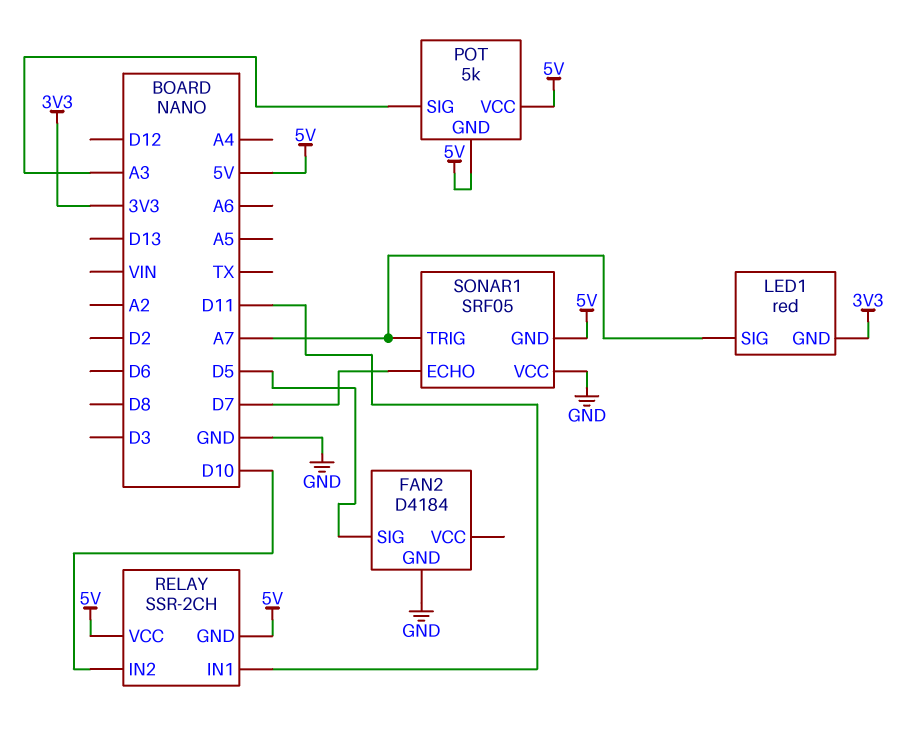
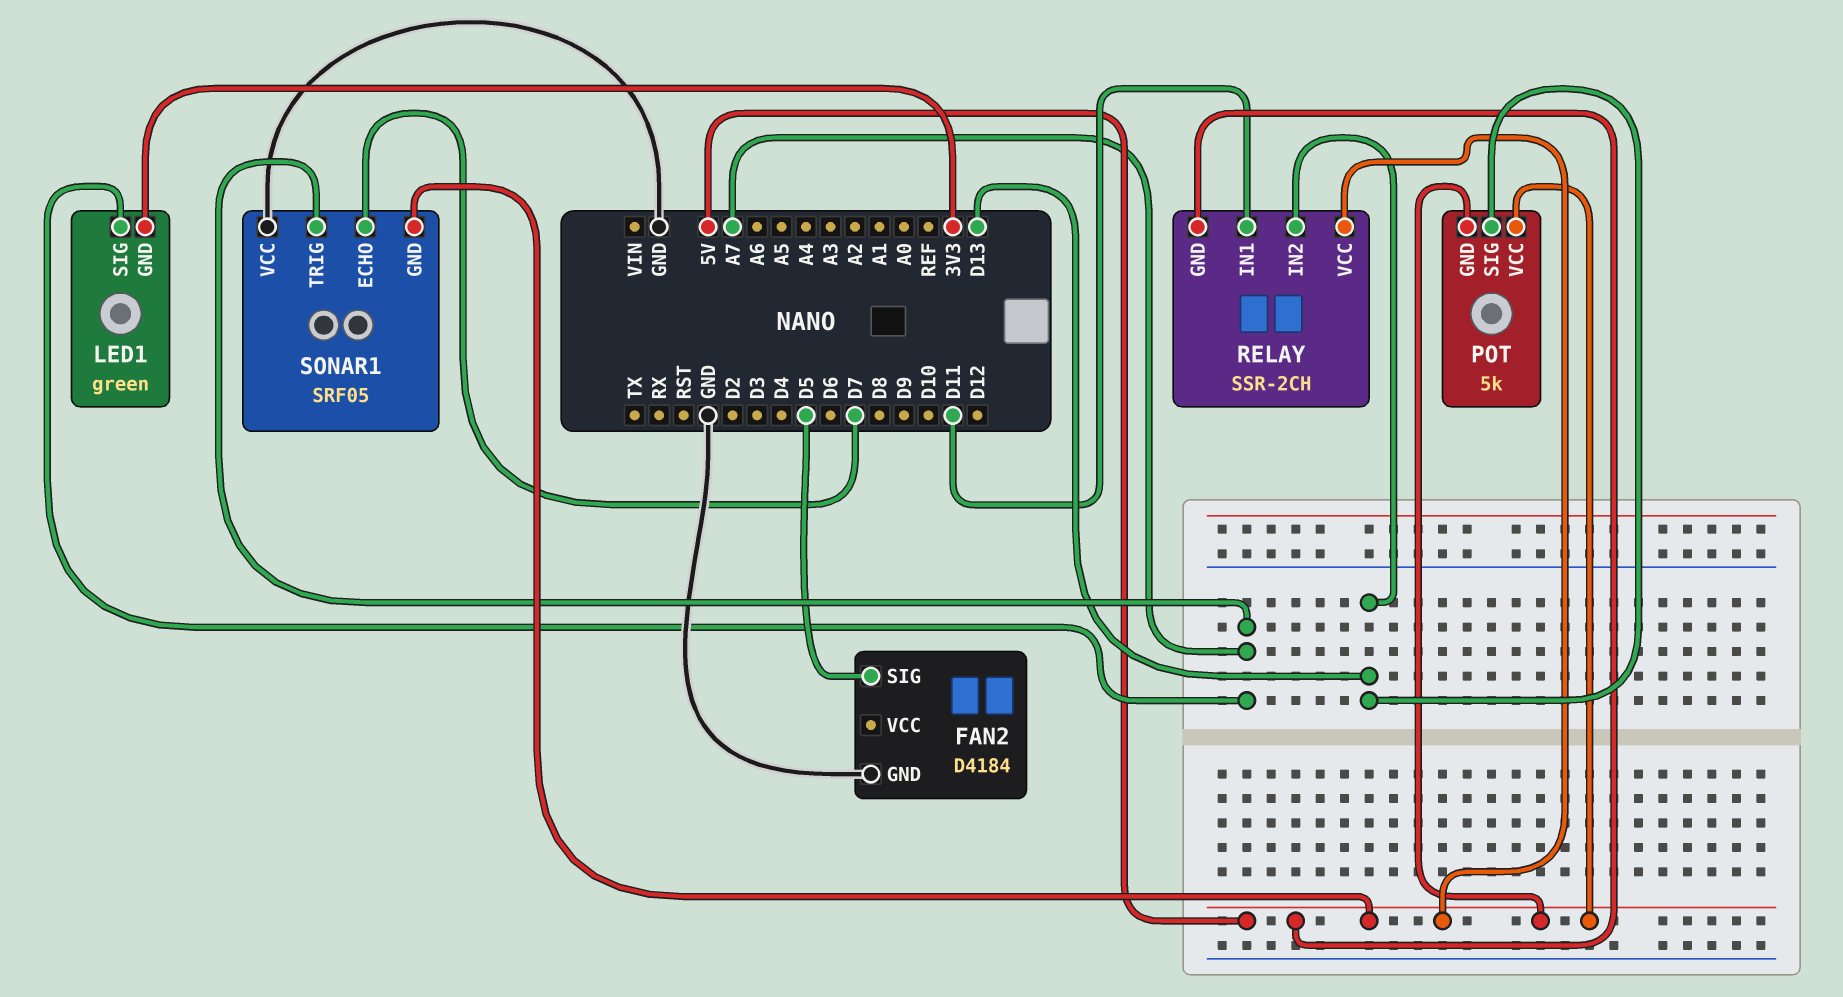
LED1: red -> green
POT pin SIG: A3 -> D13
RELAY pin IN2: D10 -> D13

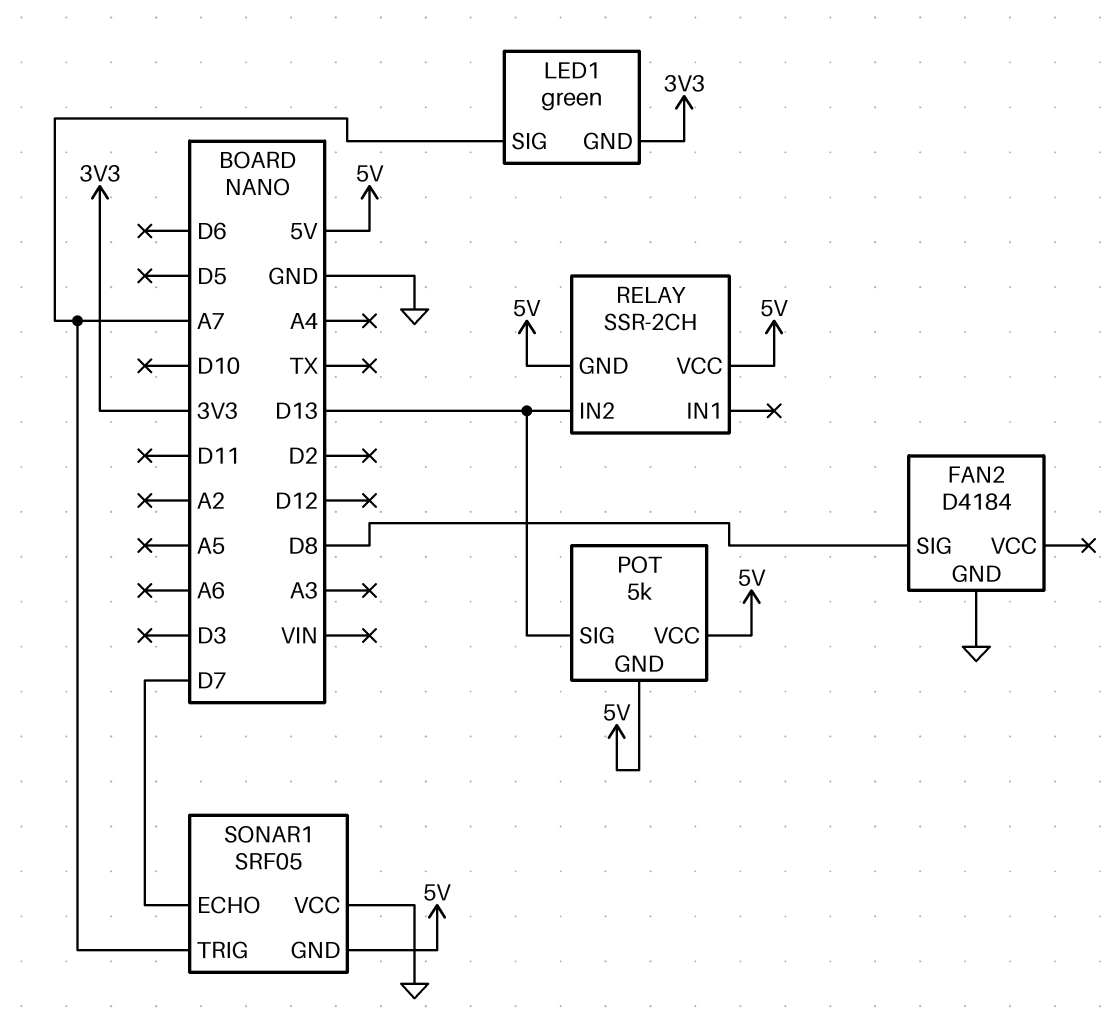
FAN2 pin SIG: D5 -> D8
RELAY pin IN1: D11 -> none

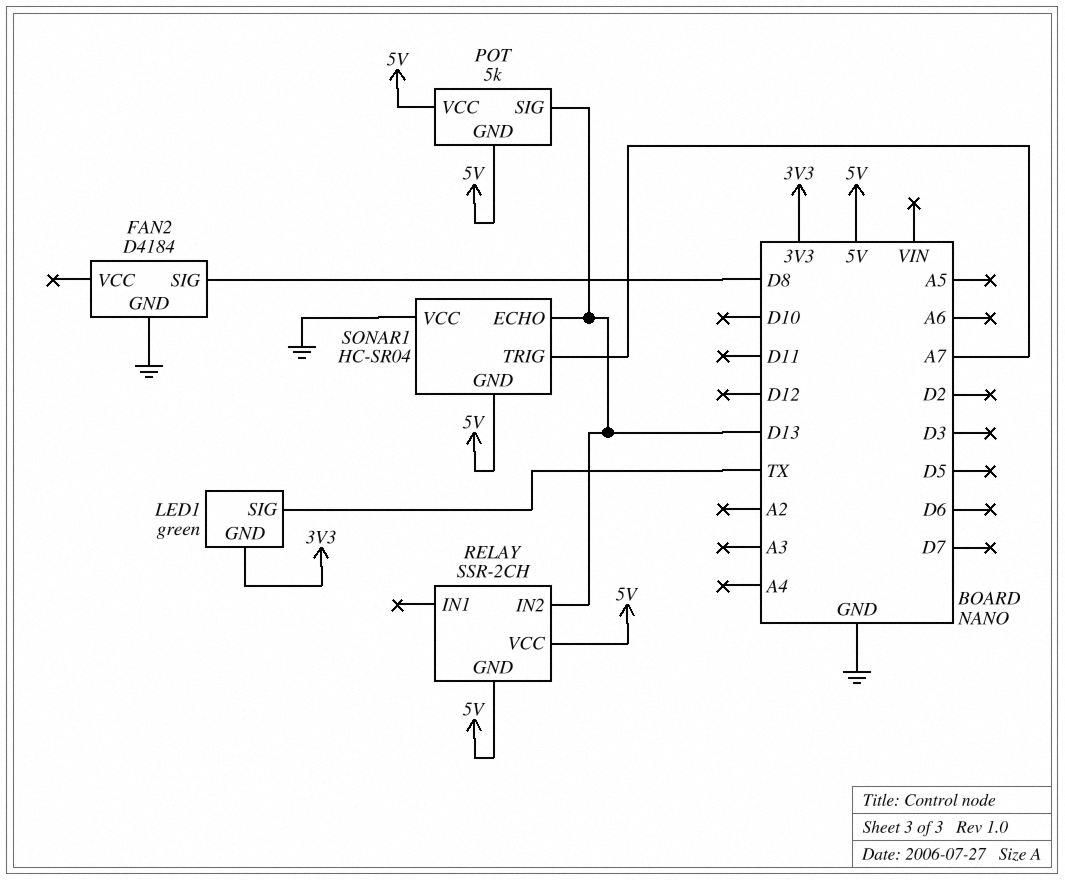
LED1 pin SIG: A7 -> TX
SONAR1: SRF05 -> HC-SR04
SONAR1 pin ECHO: D7 -> D13

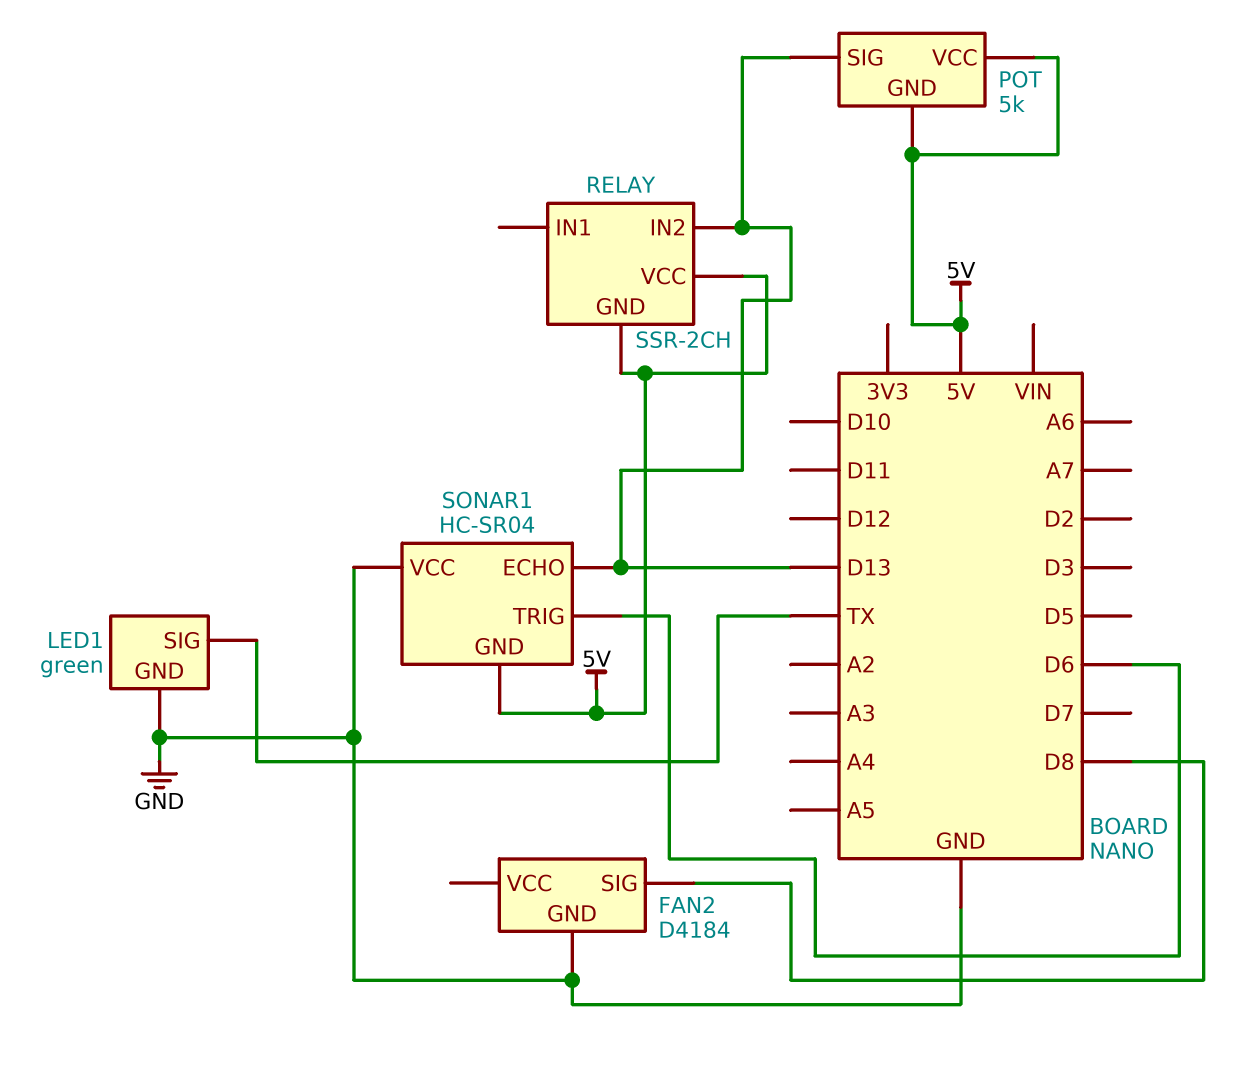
LED1 pin GND: 3V3 -> GND
SONAR1 pin TRIG: A7 -> D6

